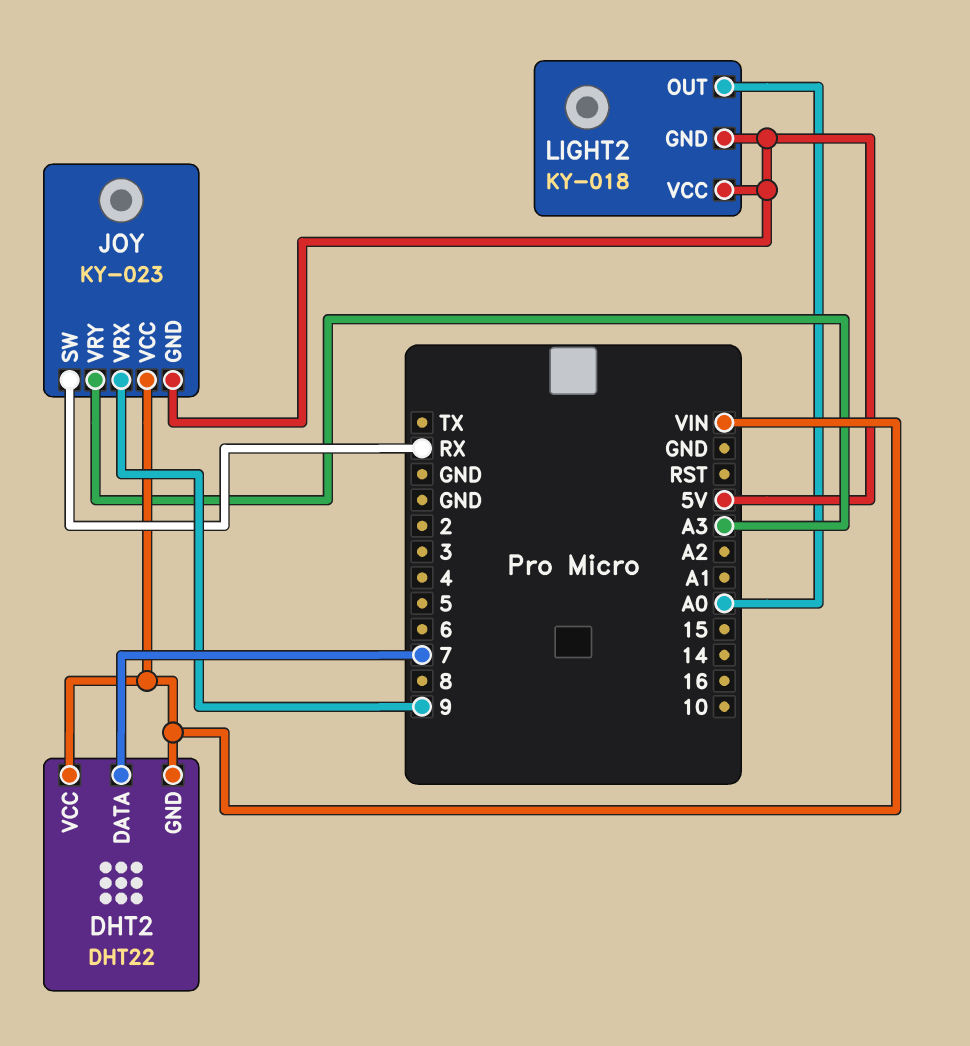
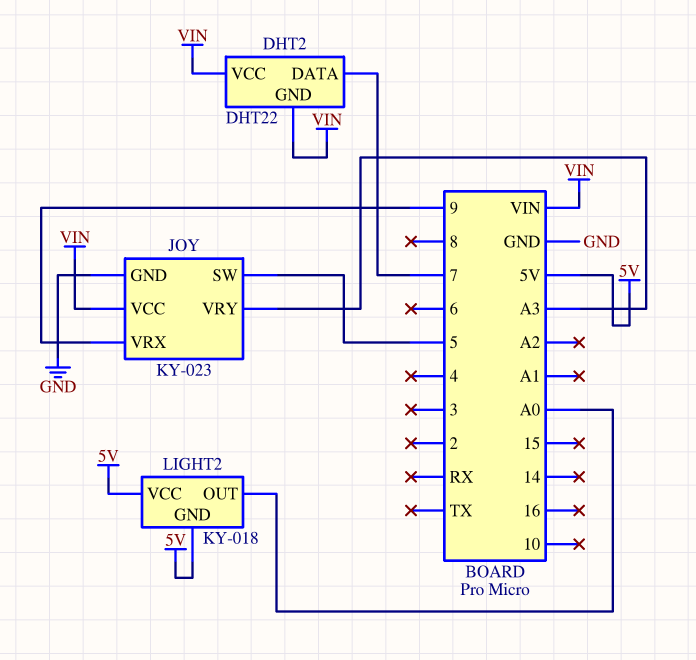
JOY pin GND: 5V -> GND
JOY pin SW: RX -> 5

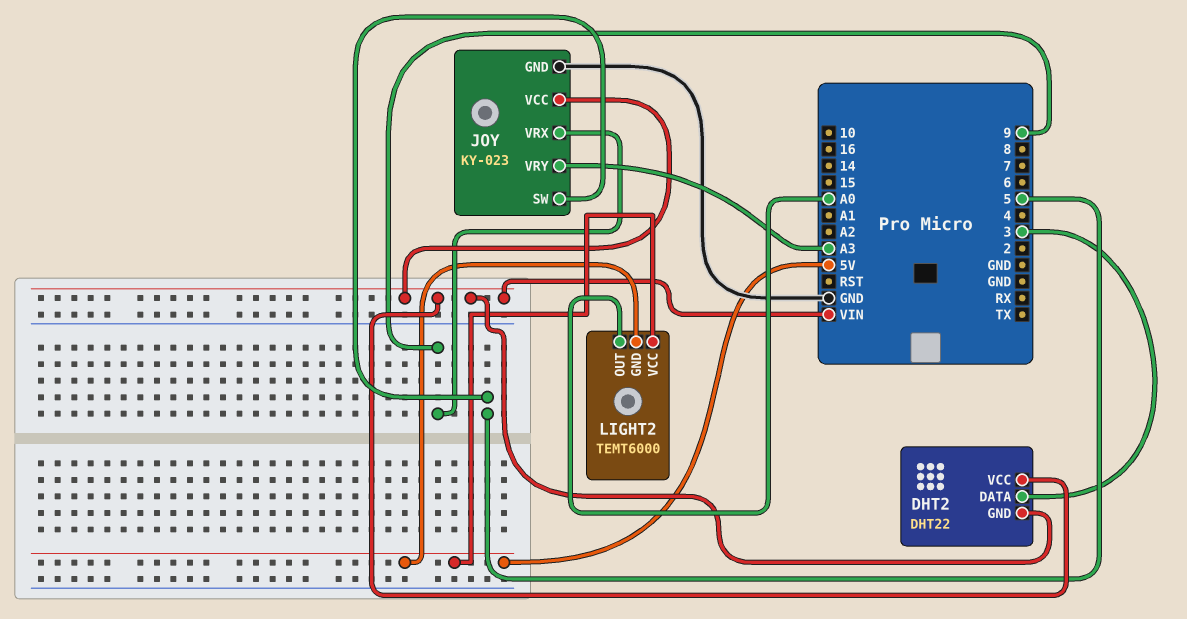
DHT2 pin DATA: 7 -> 3
LIGHT2: KY-018 -> TEMT6000

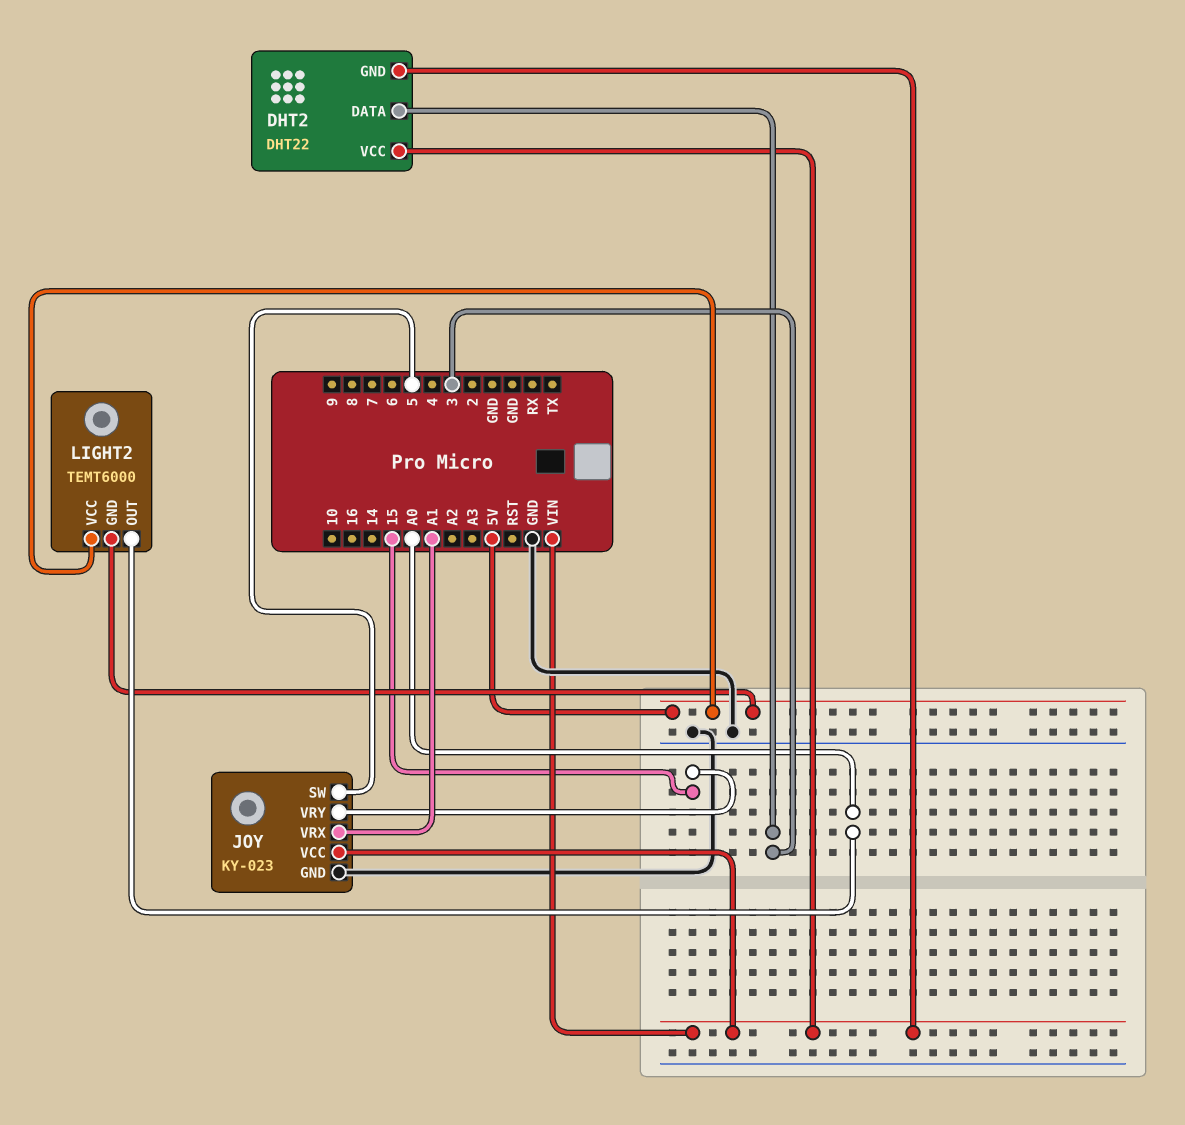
JOY pin VRX: 9 -> A1
JOY pin VRY: A3 -> 15

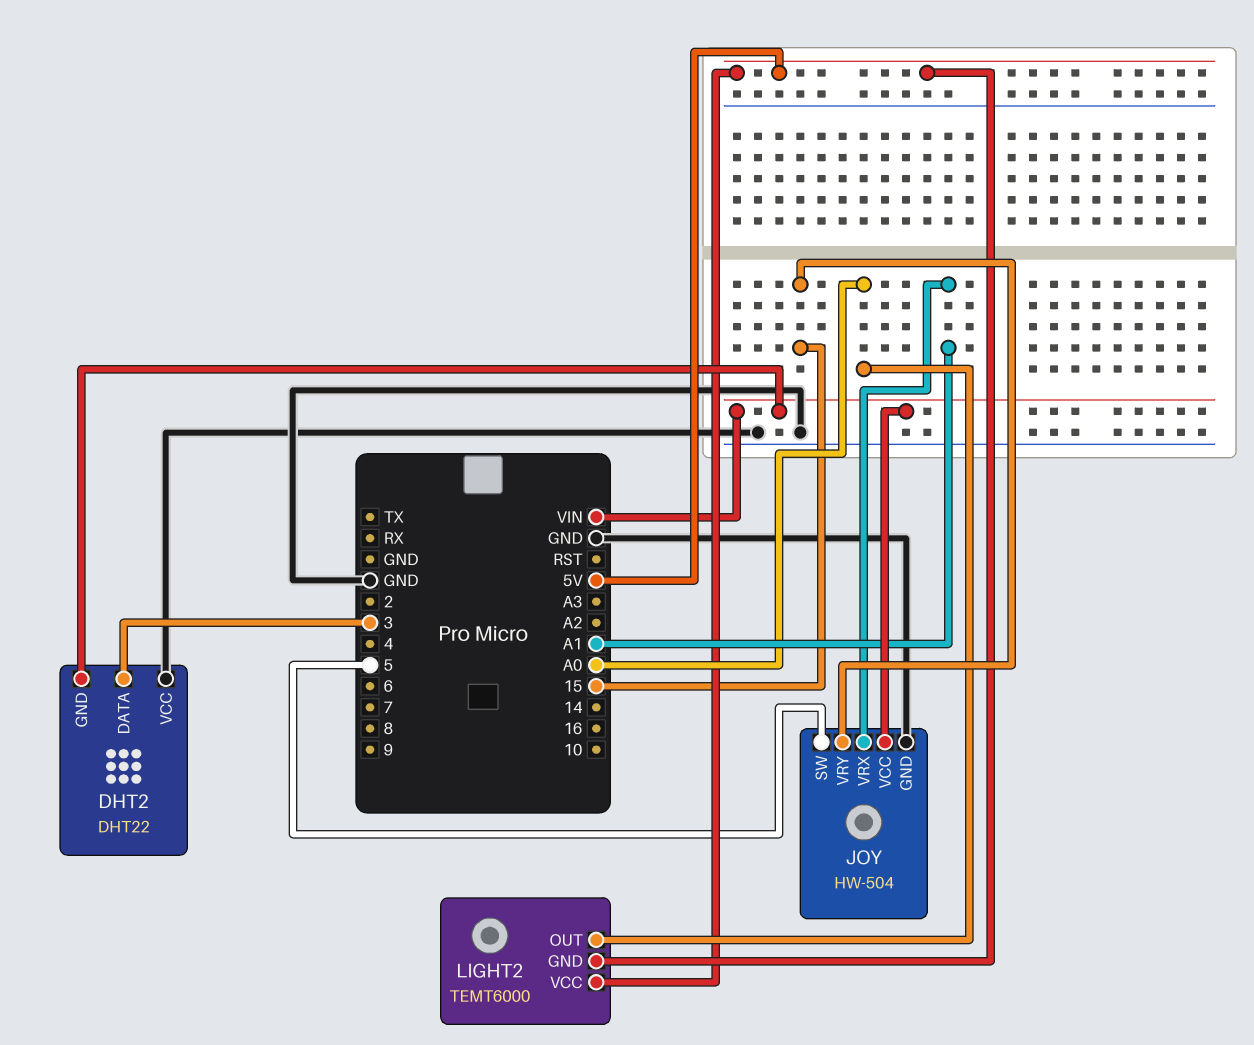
DHT2 pin VCC: VIN -> GND
JOY: KY-023 -> HW-504

